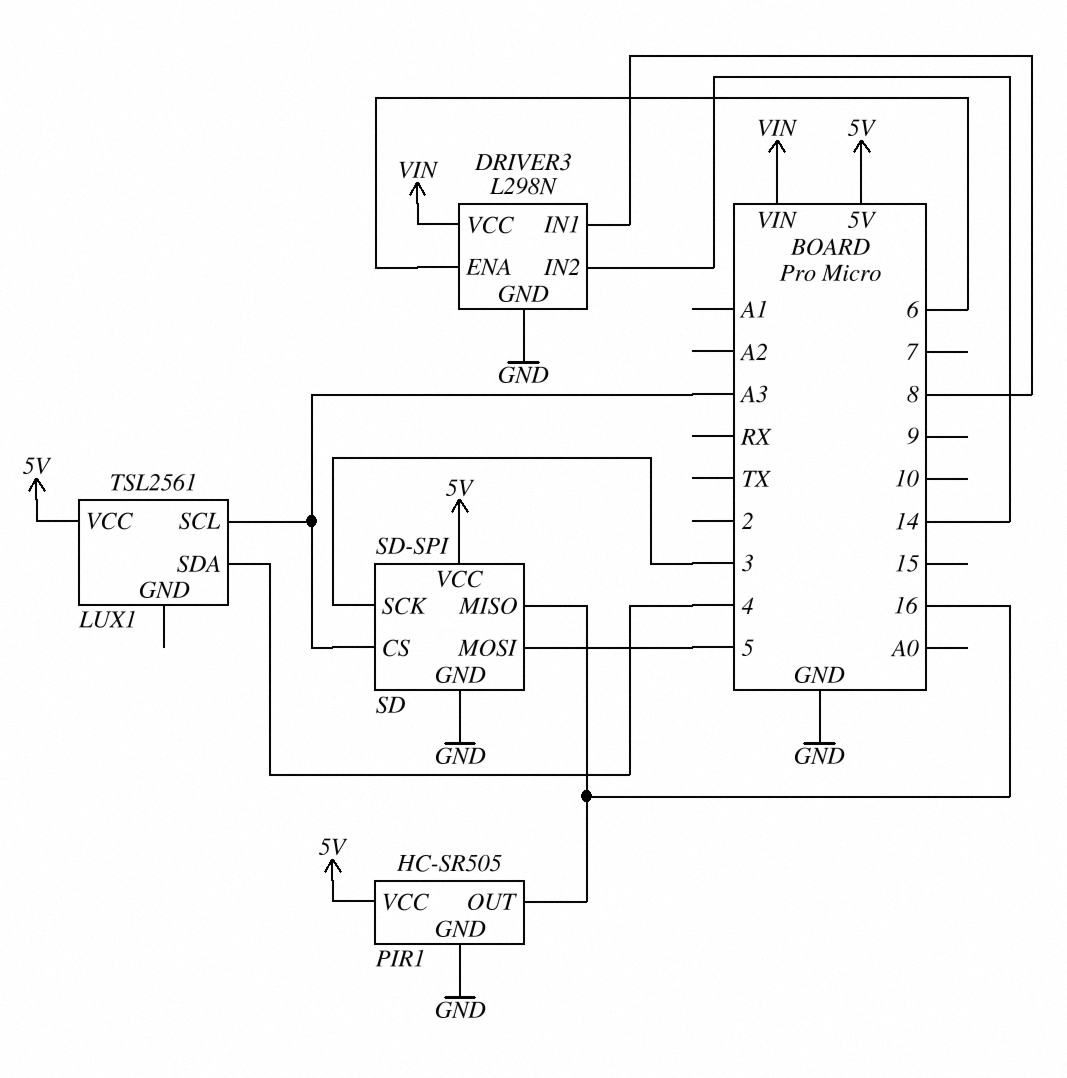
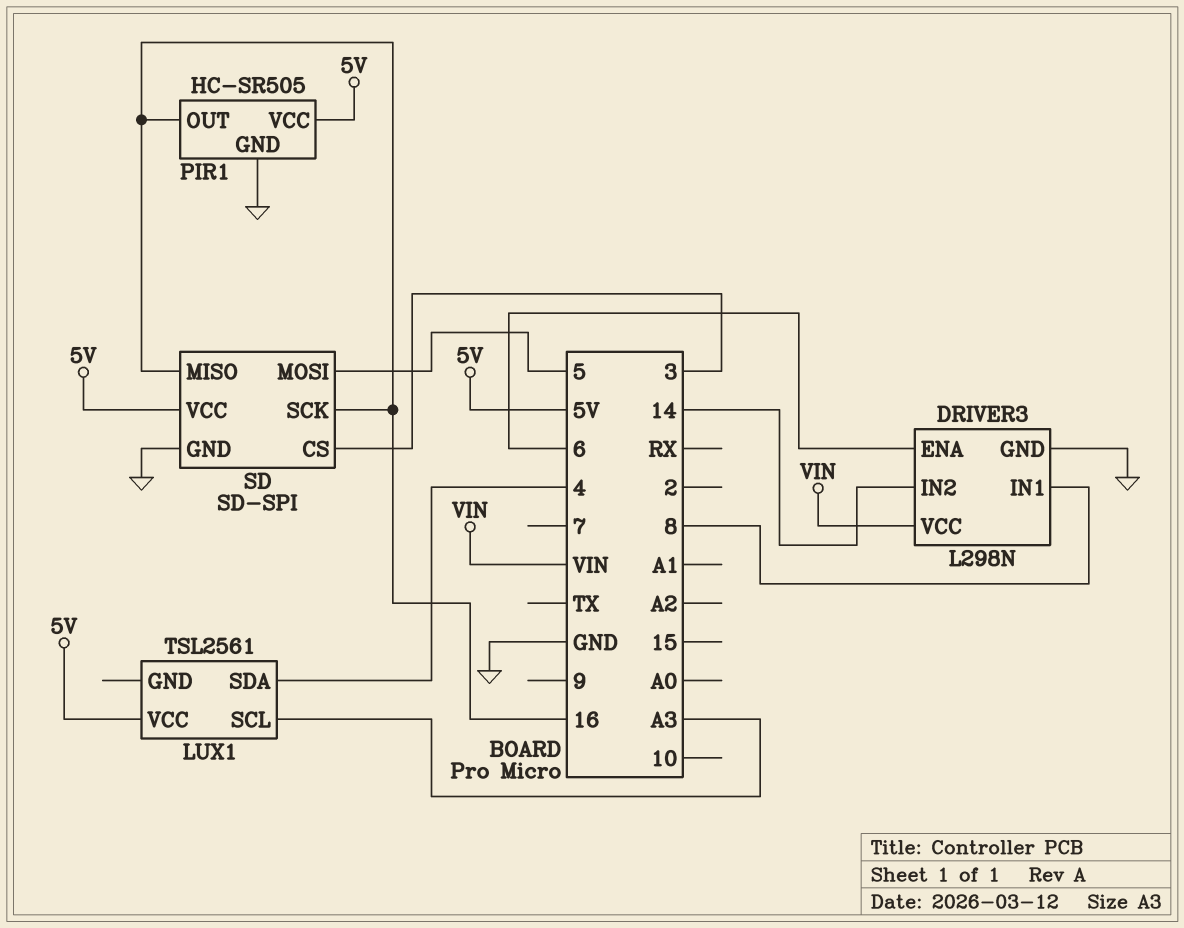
SD pin CS: A3 -> 3
SD pin SCK: 3 -> 16

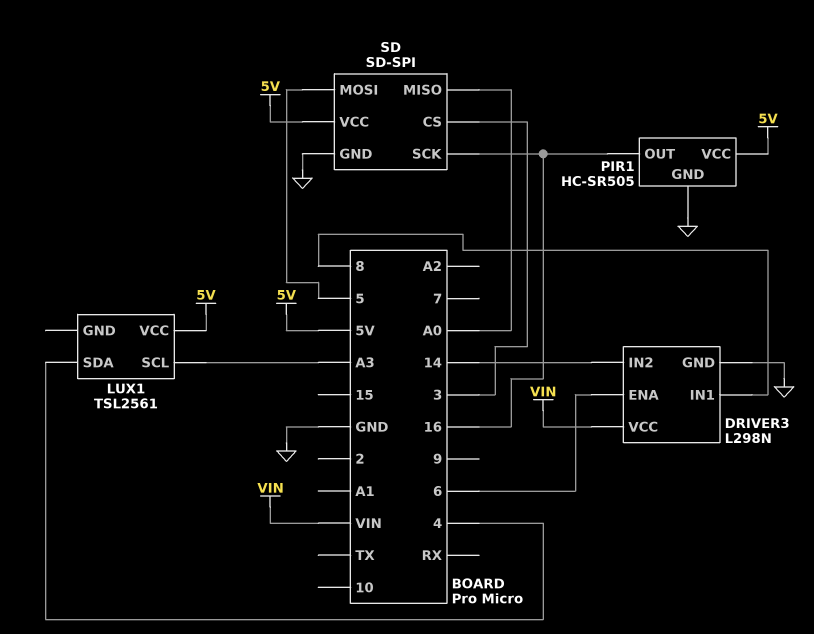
SD pin MISO: 16 -> A0

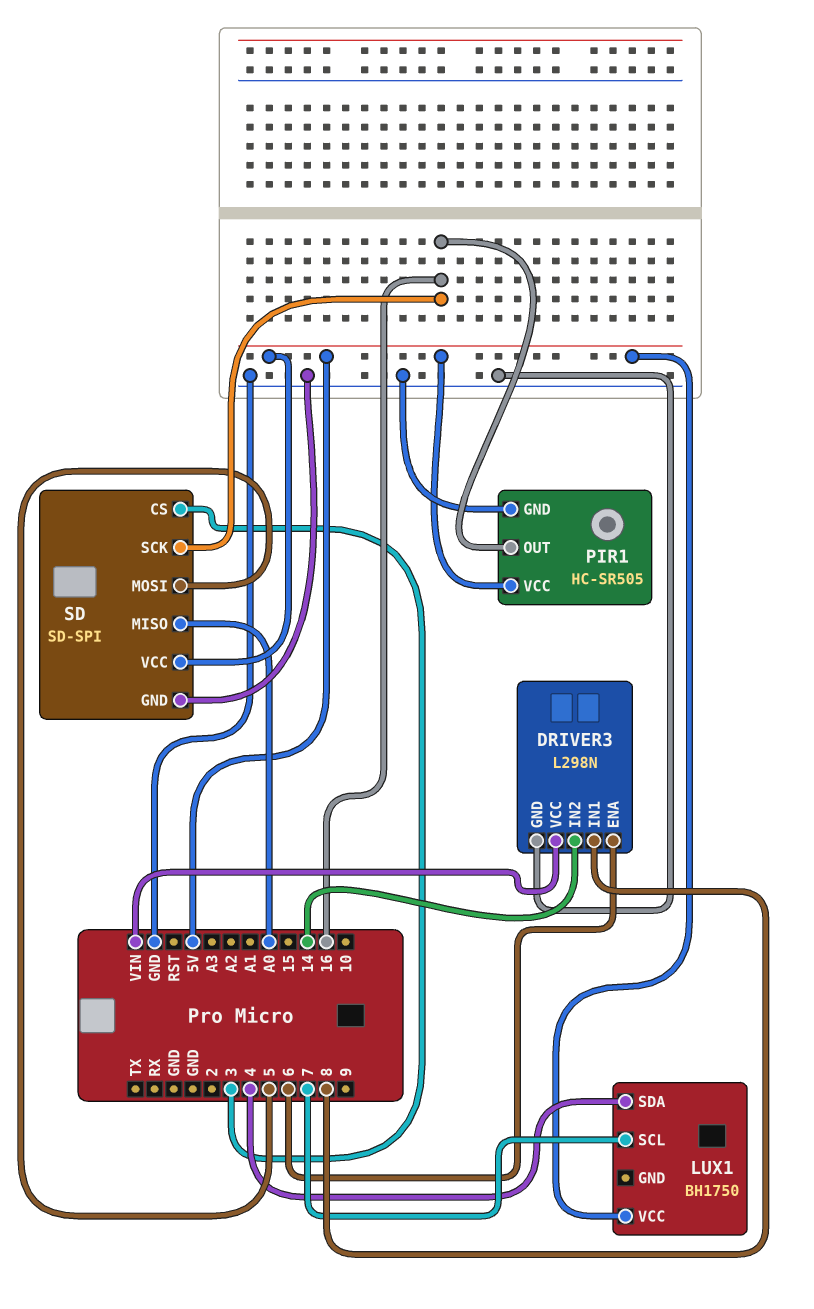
LUX1: TSL2561 -> BH1750
LUX1 pin SCL: A3 -> 7

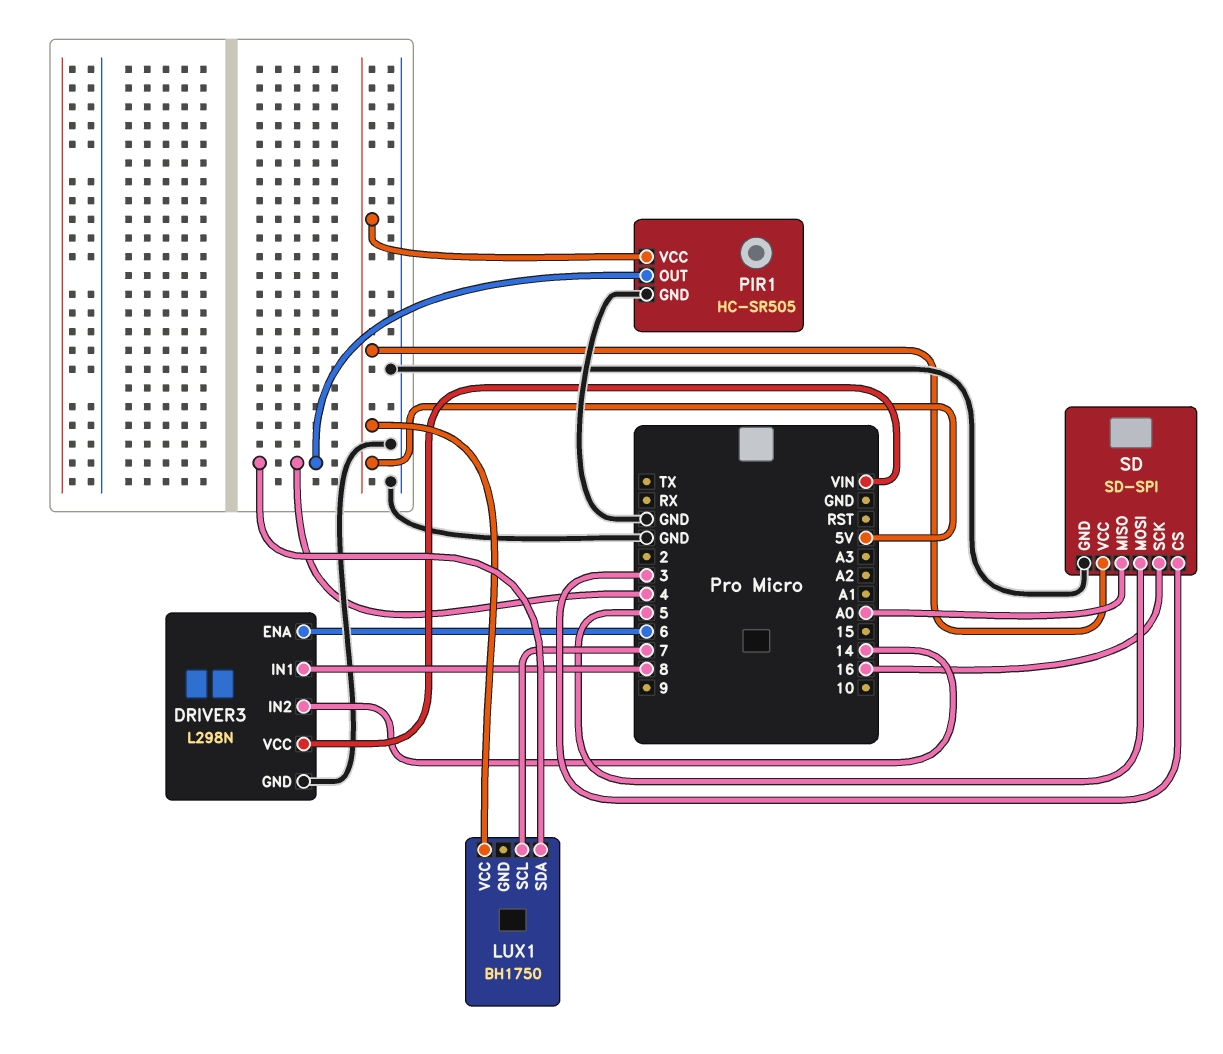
PIR1 pin OUT: 16 -> 4

